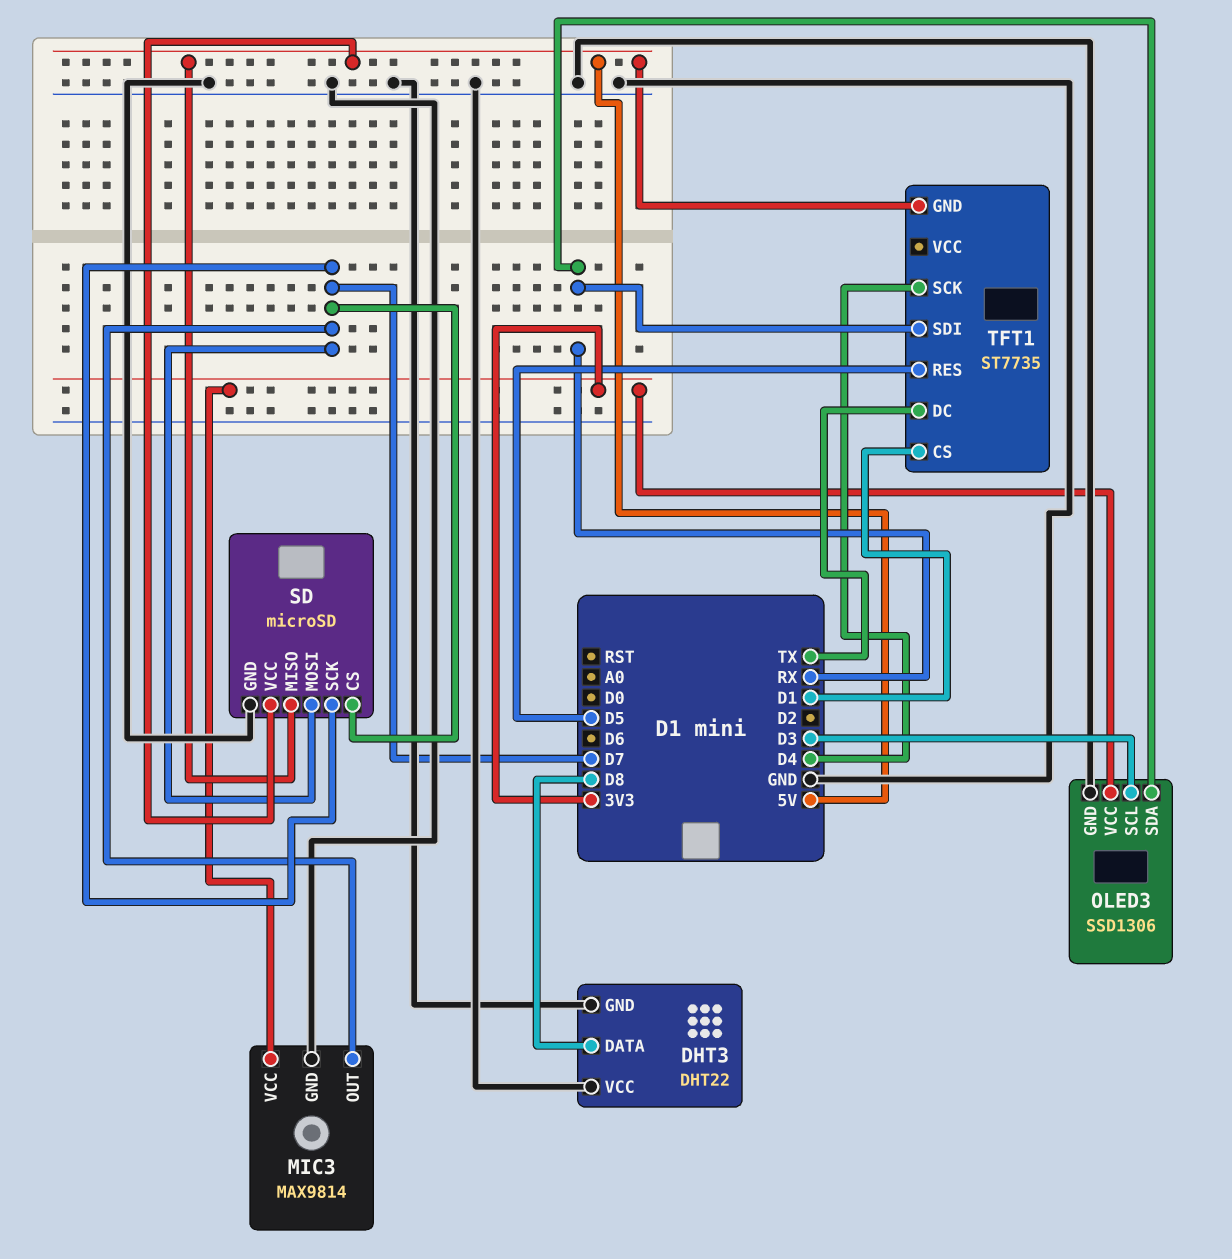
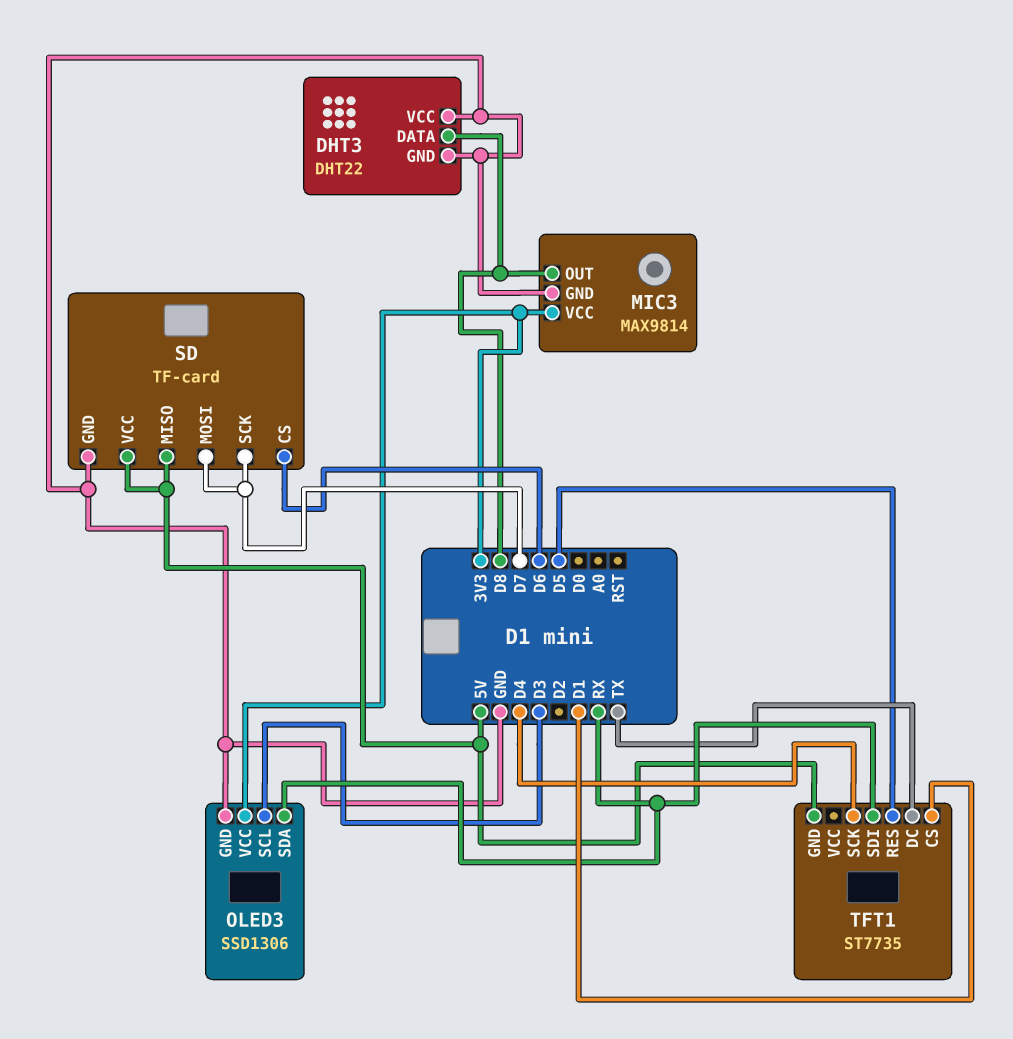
MIC3 pin OUT: D7 -> D8
SD: microSD -> TF-card
SD pin CS: D7 -> D6

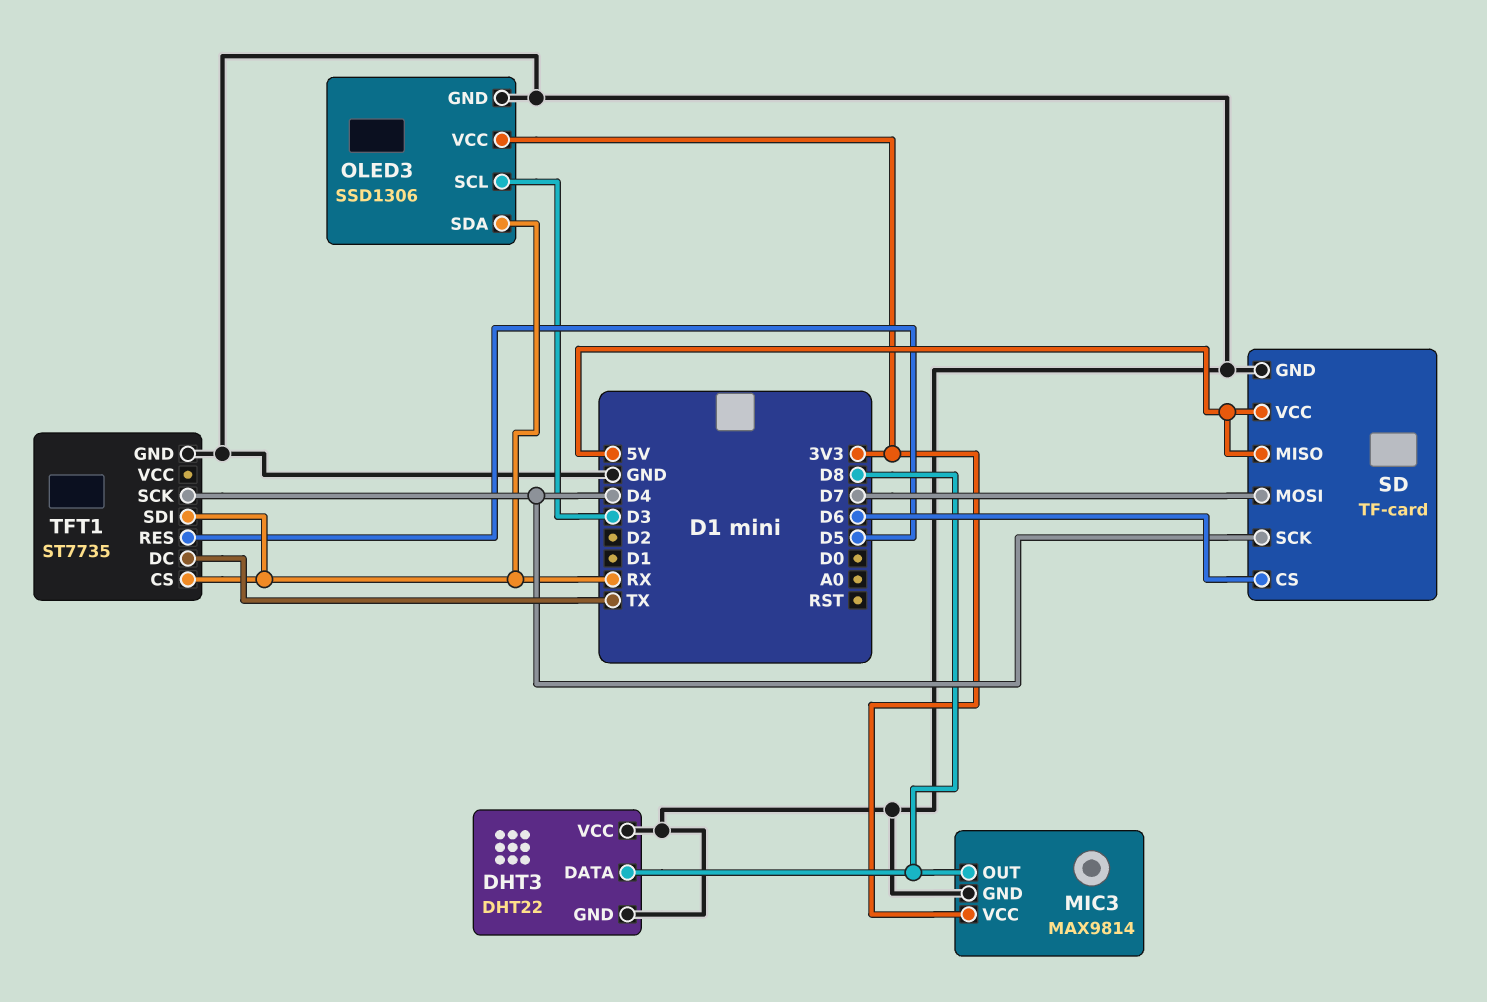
SD pin SCK: D7 -> D4
TFT1 pin CS: D1 -> RX
TFT1 pin GND: 5V -> GND

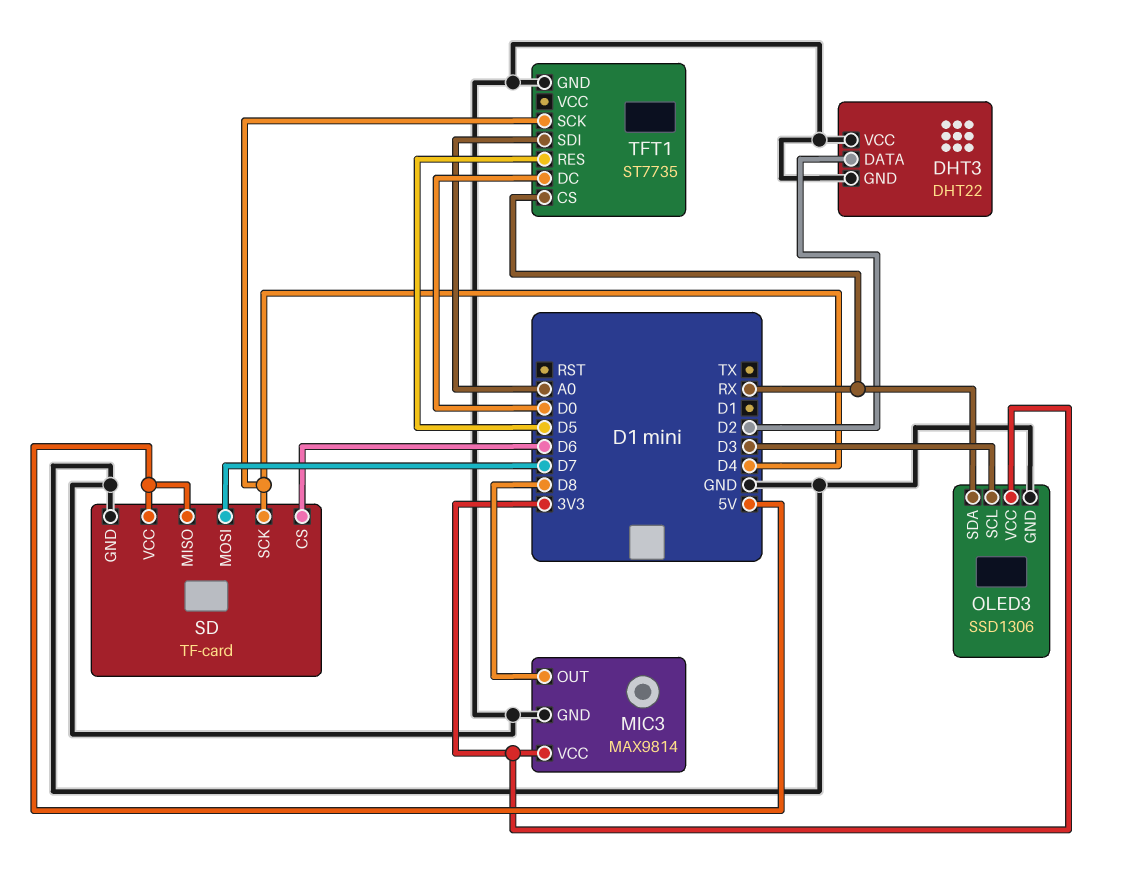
DHT3 pin DATA: D8 -> D2
TFT1 pin DC: TX -> D0
TFT1 pin SDI: RX -> A0

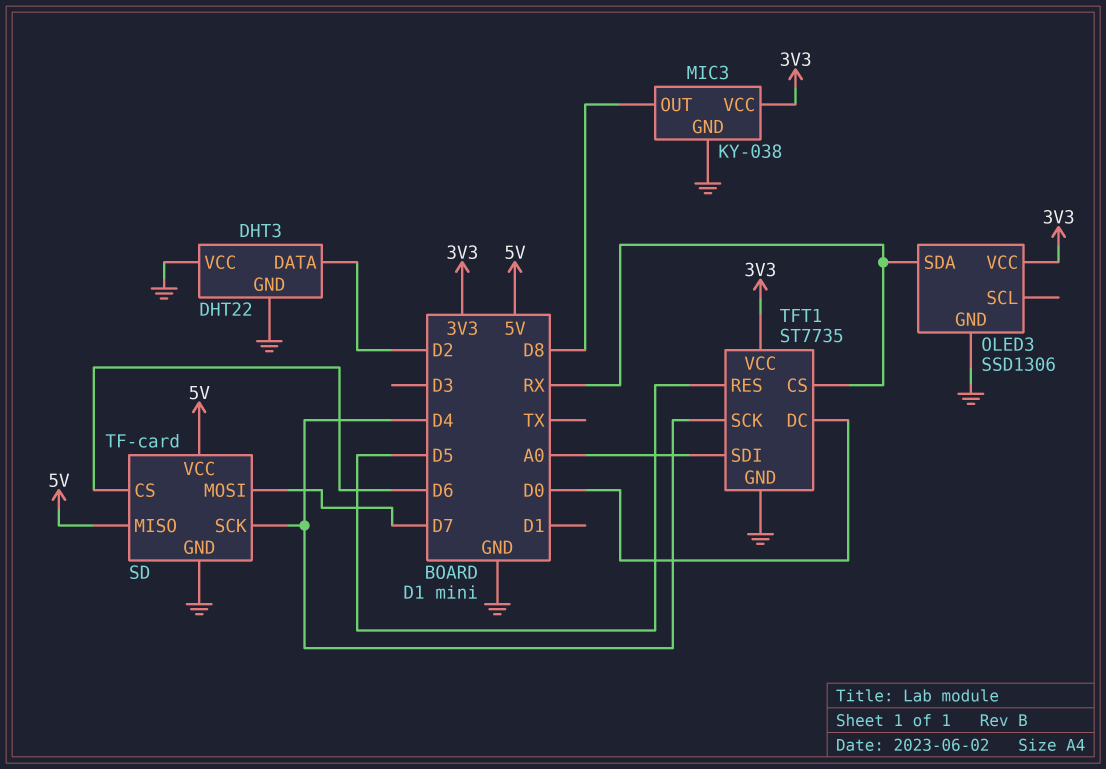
MIC3: MAX9814 -> KY-038
OLED3 pin SCL: D3 -> none
TFT1 pin VCC: none -> 3V3

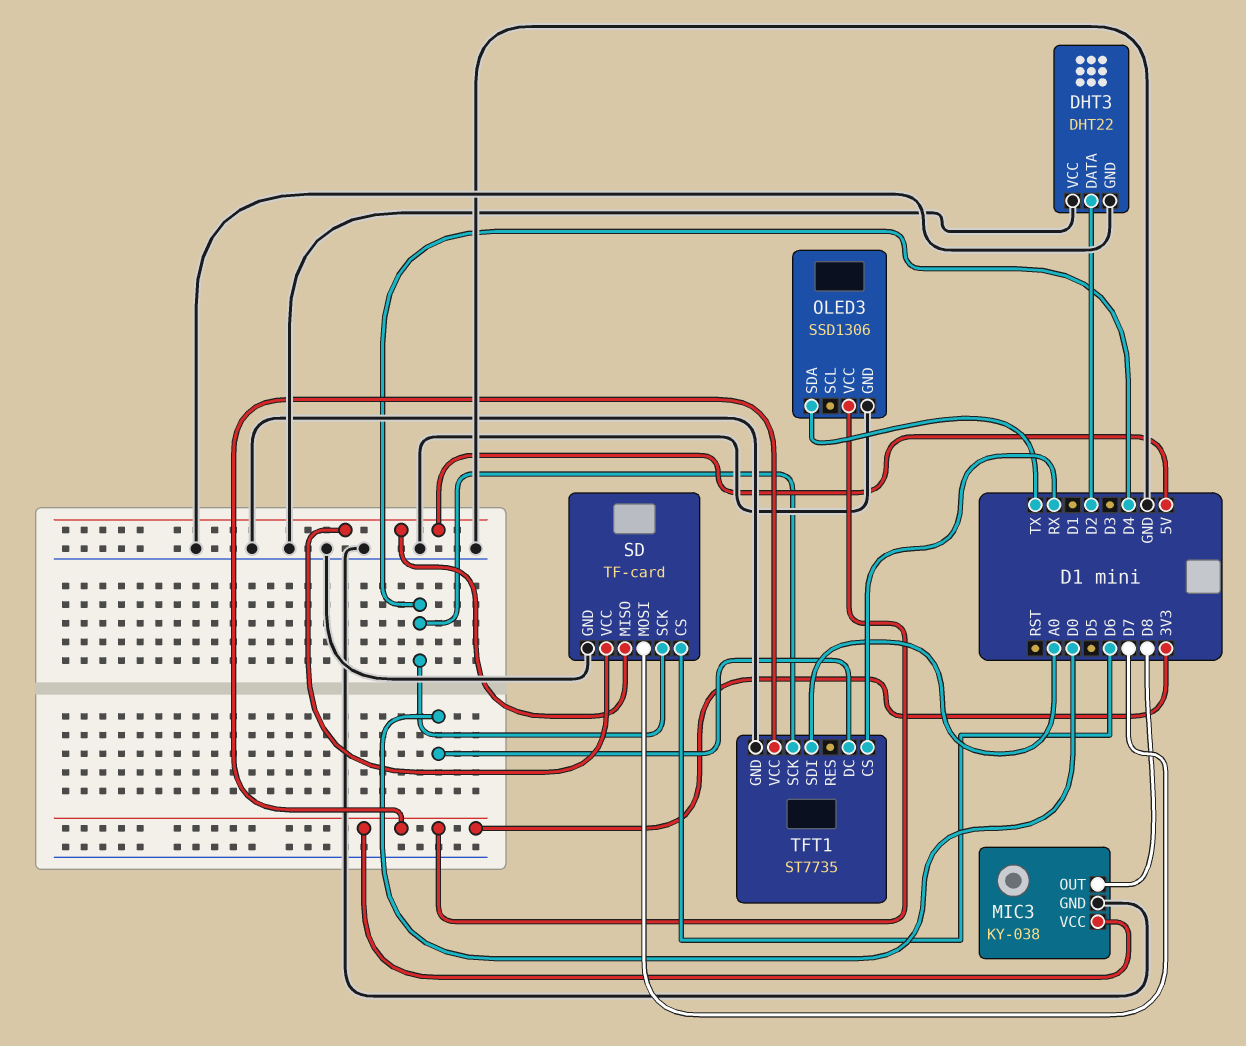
OLED3 pin SDA: RX -> TX
TFT1 pin RES: D5 -> none

